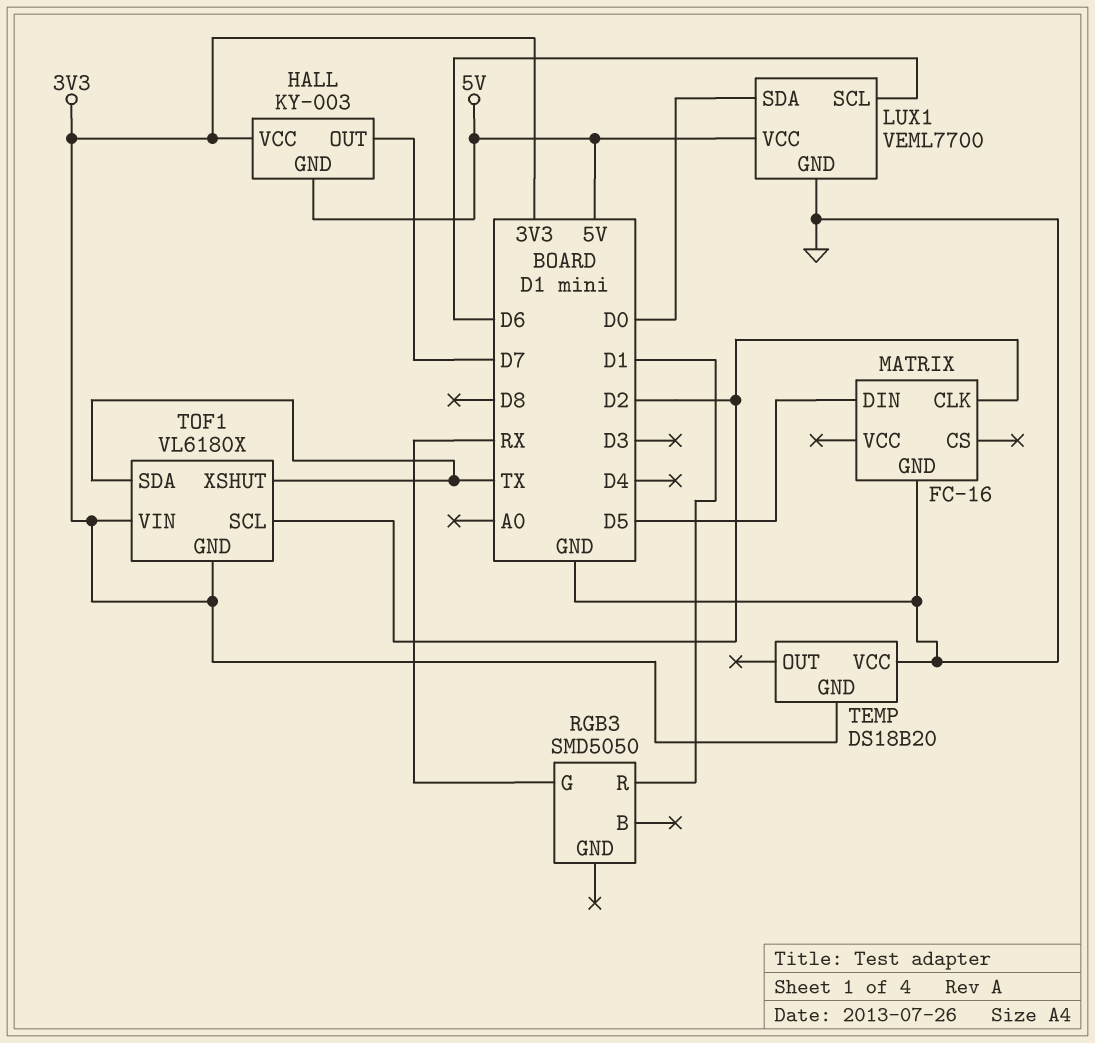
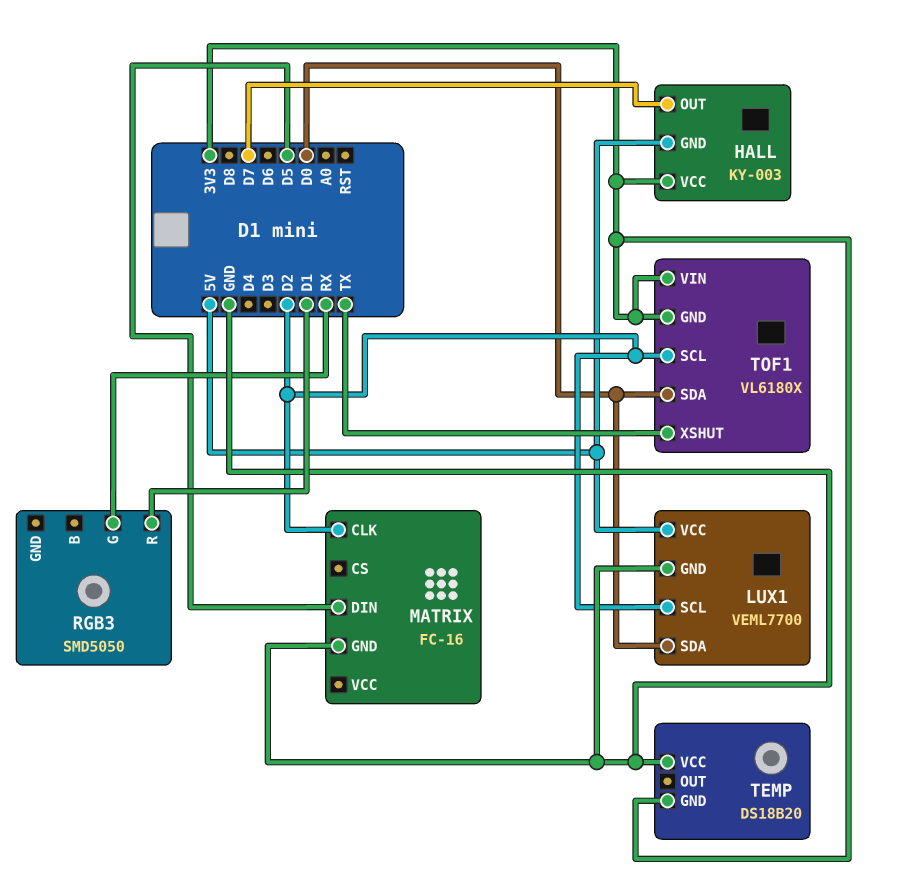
LUX1 pin SCL: D6 -> D2
TOF1 pin SDA: TX -> D0

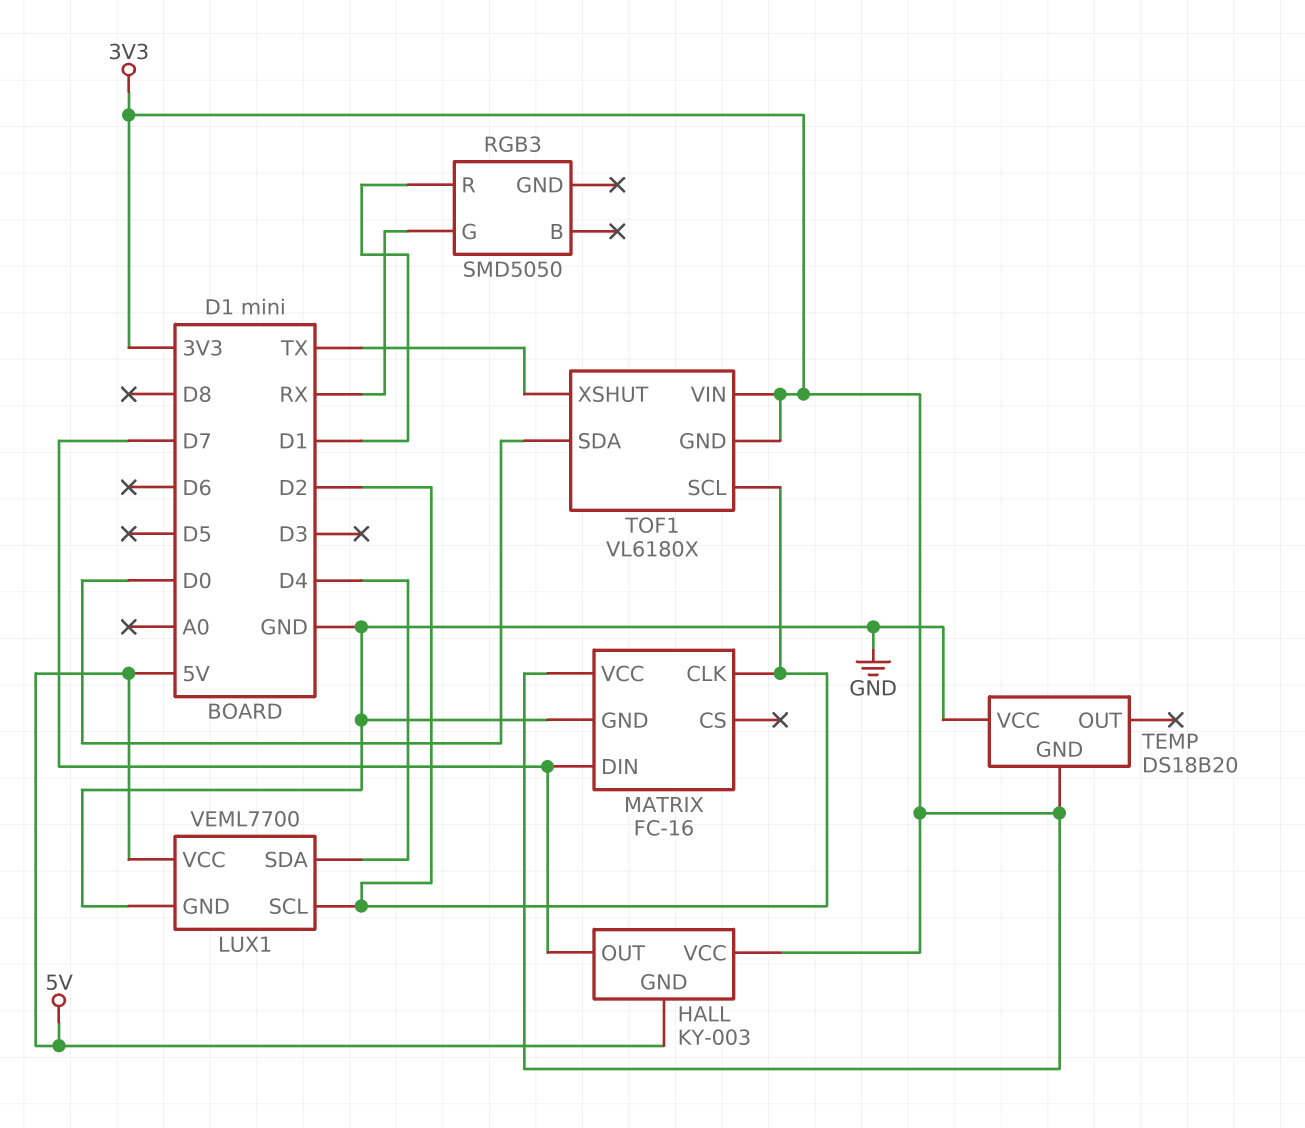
LUX1 pin SDA: D0 -> D4
MATRIX pin DIN: D5 -> D7
MATRIX pin VCC: none -> 3V3

